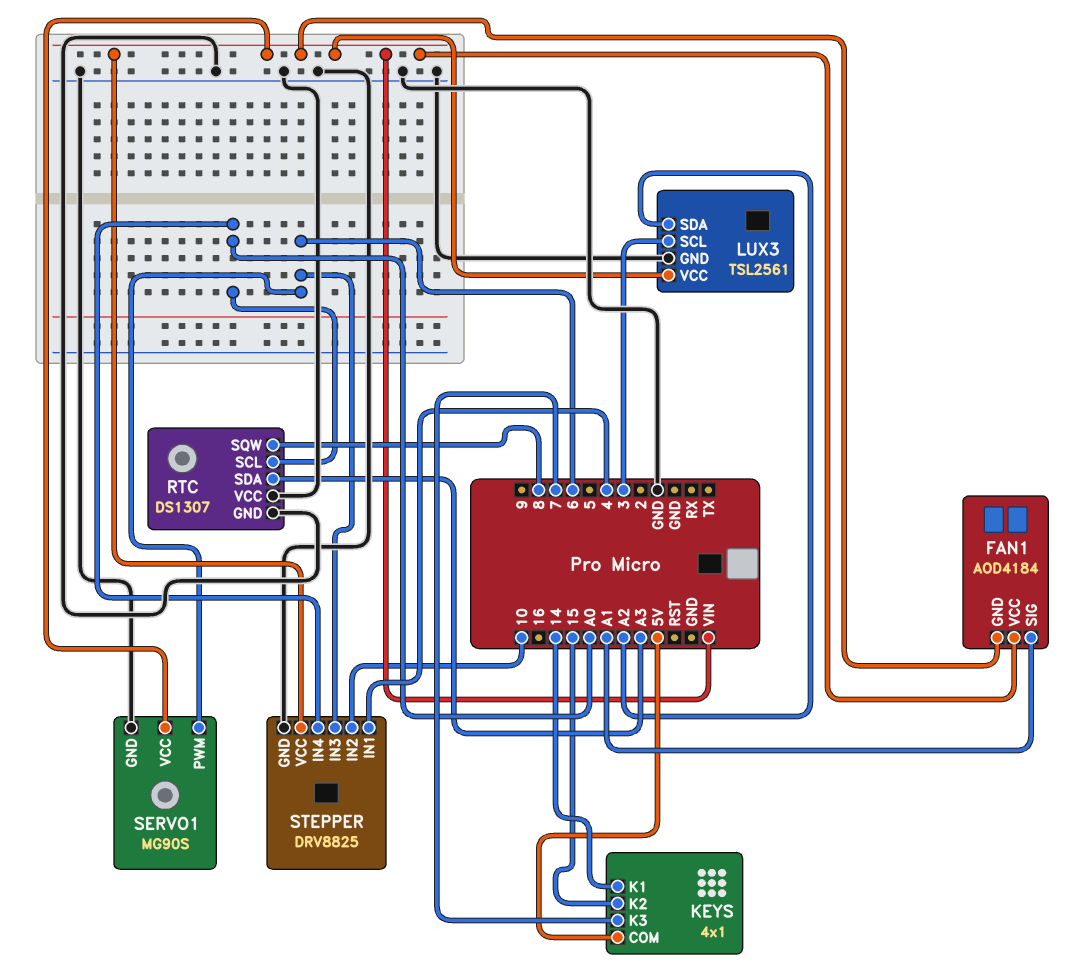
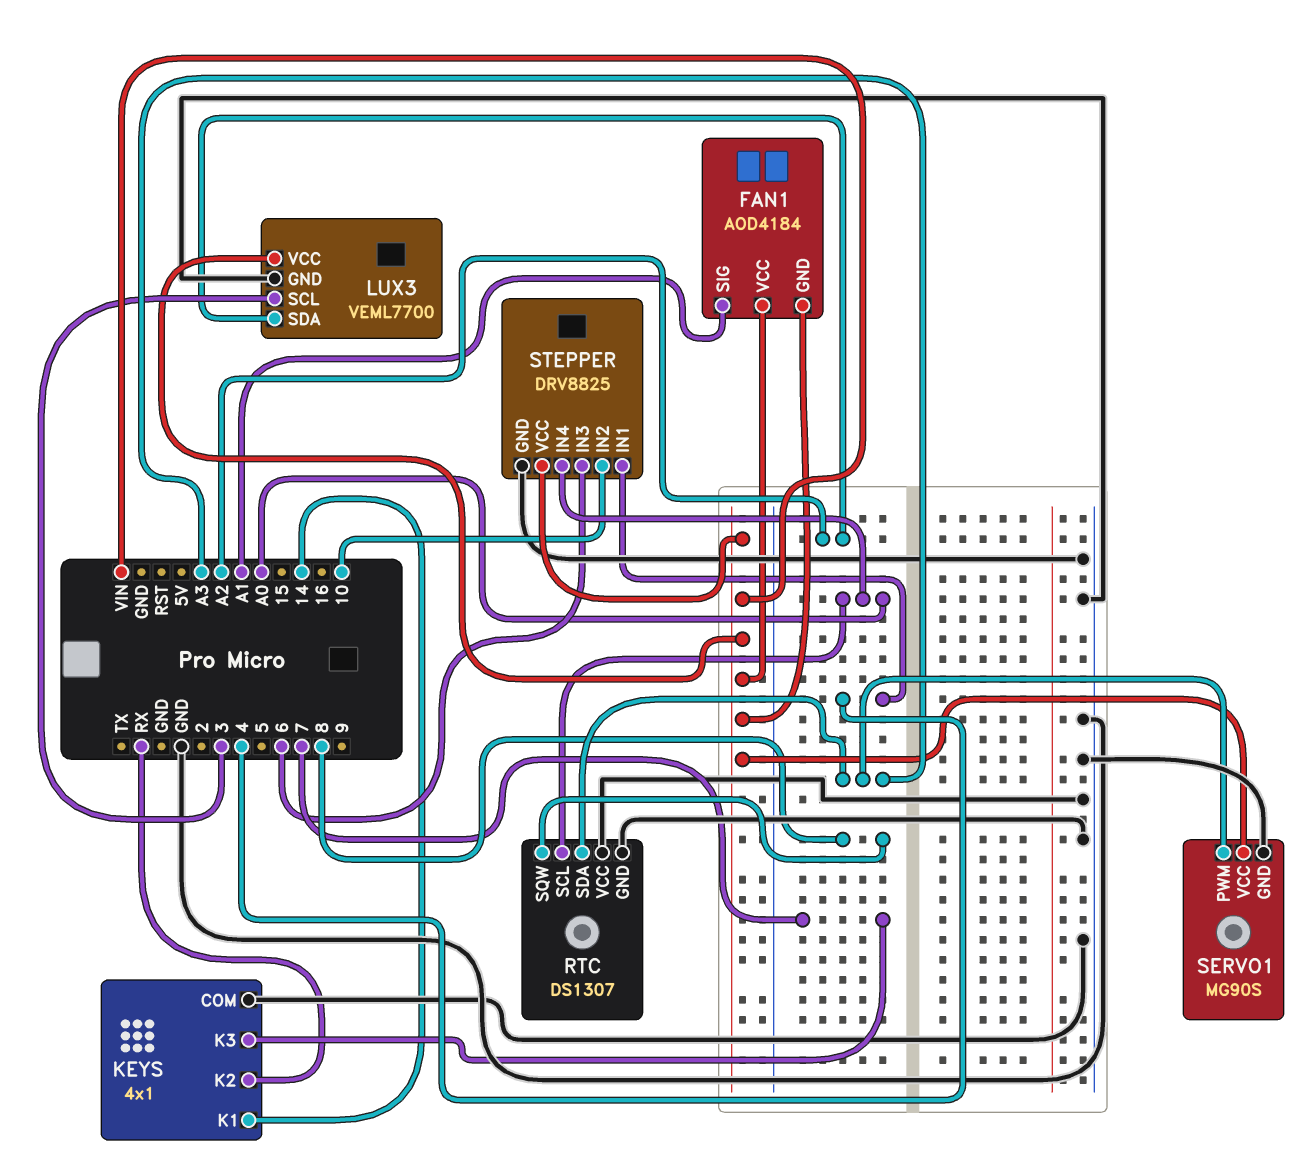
KEYS pin COM: 5V -> GND
KEYS pin K2: 15 -> RX
LUX3: TSL2561 -> VEML7700
SERVO1 pin PWM: 6 -> A3

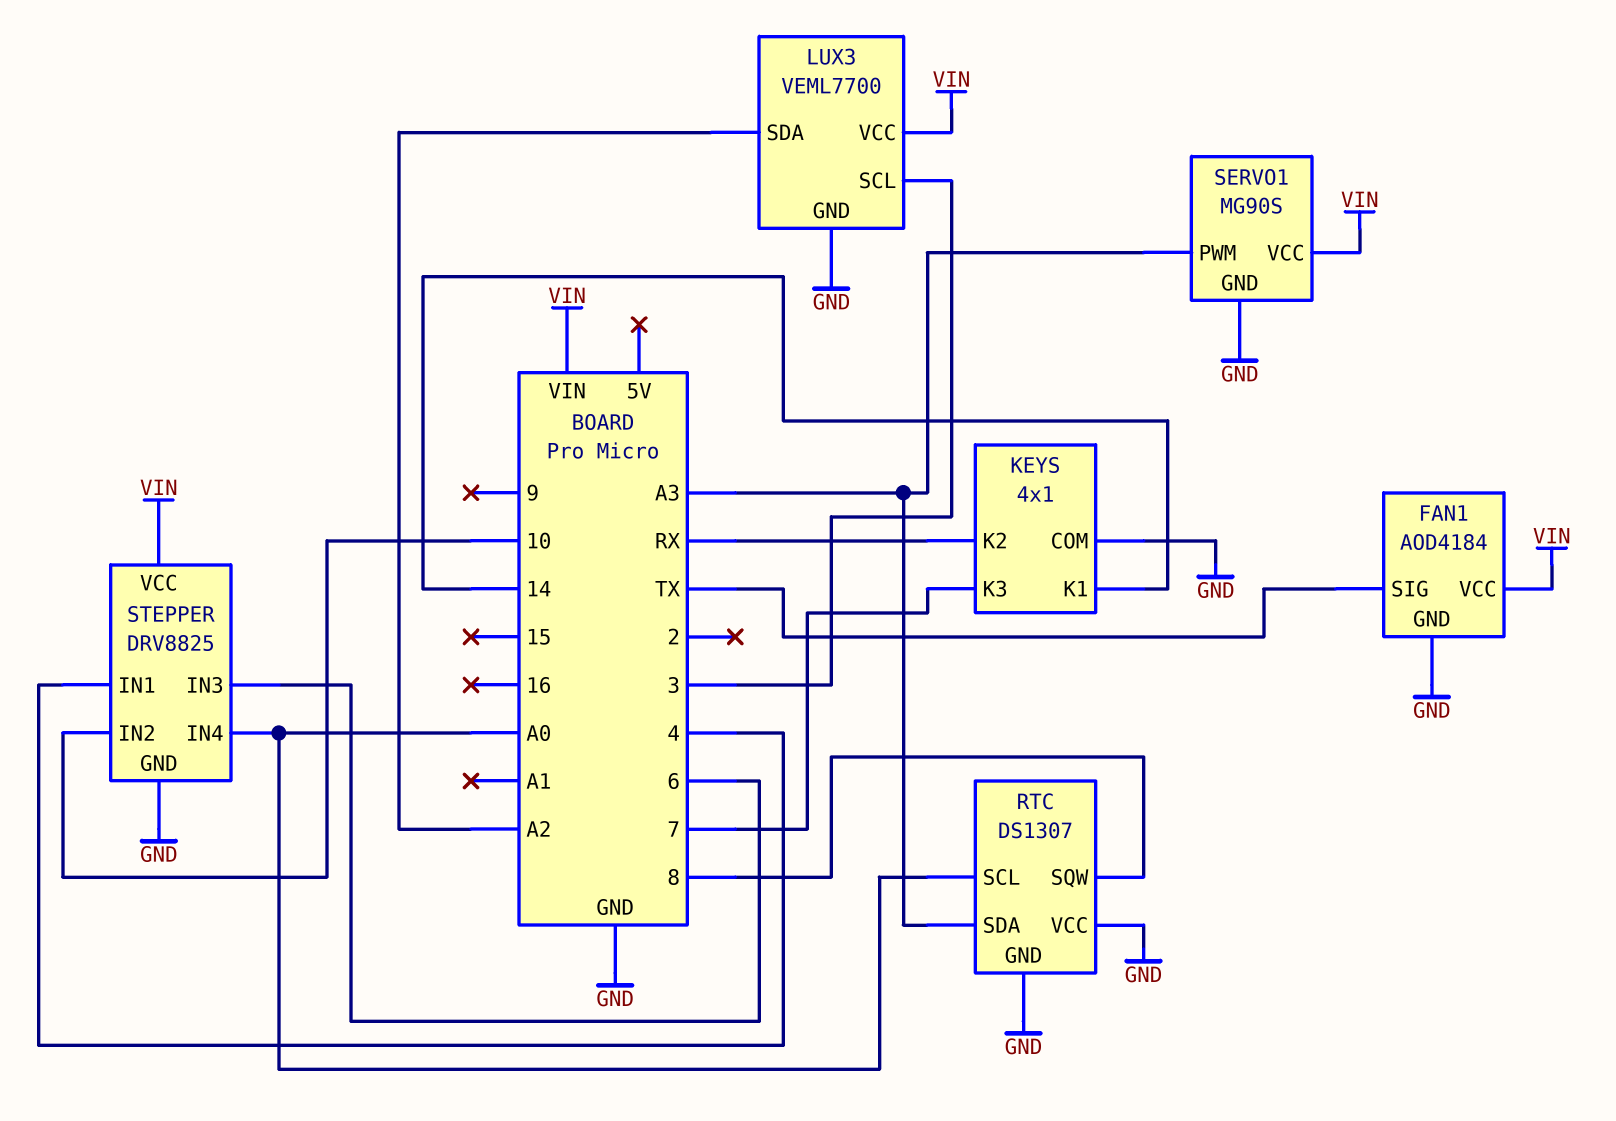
FAN1 pin GND: VIN -> GND
FAN1 pin SIG: A1 -> TX

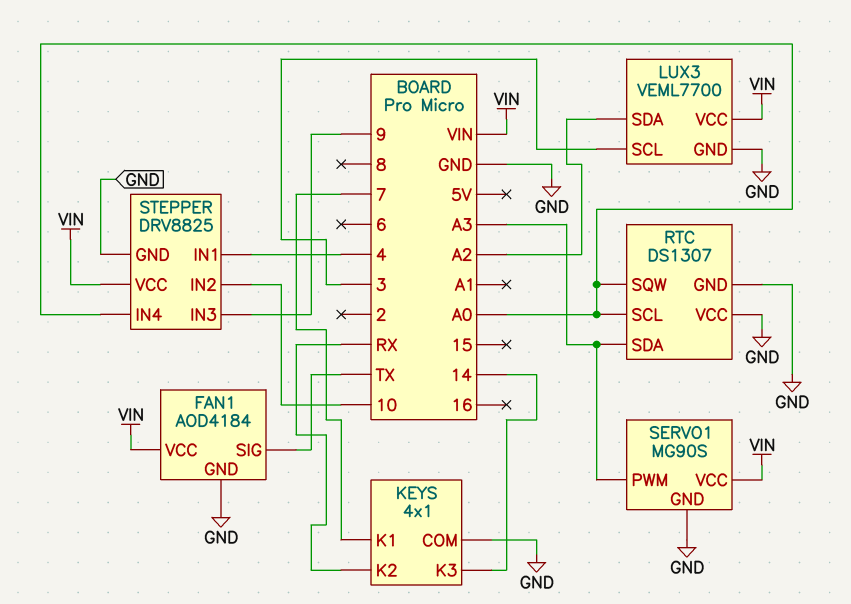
KEYS pin K1: 14 -> 7
KEYS pin K3: 7 -> 14
RTC pin SQW: 8 -> A0
STEPPER pin IN3: 6 -> 9

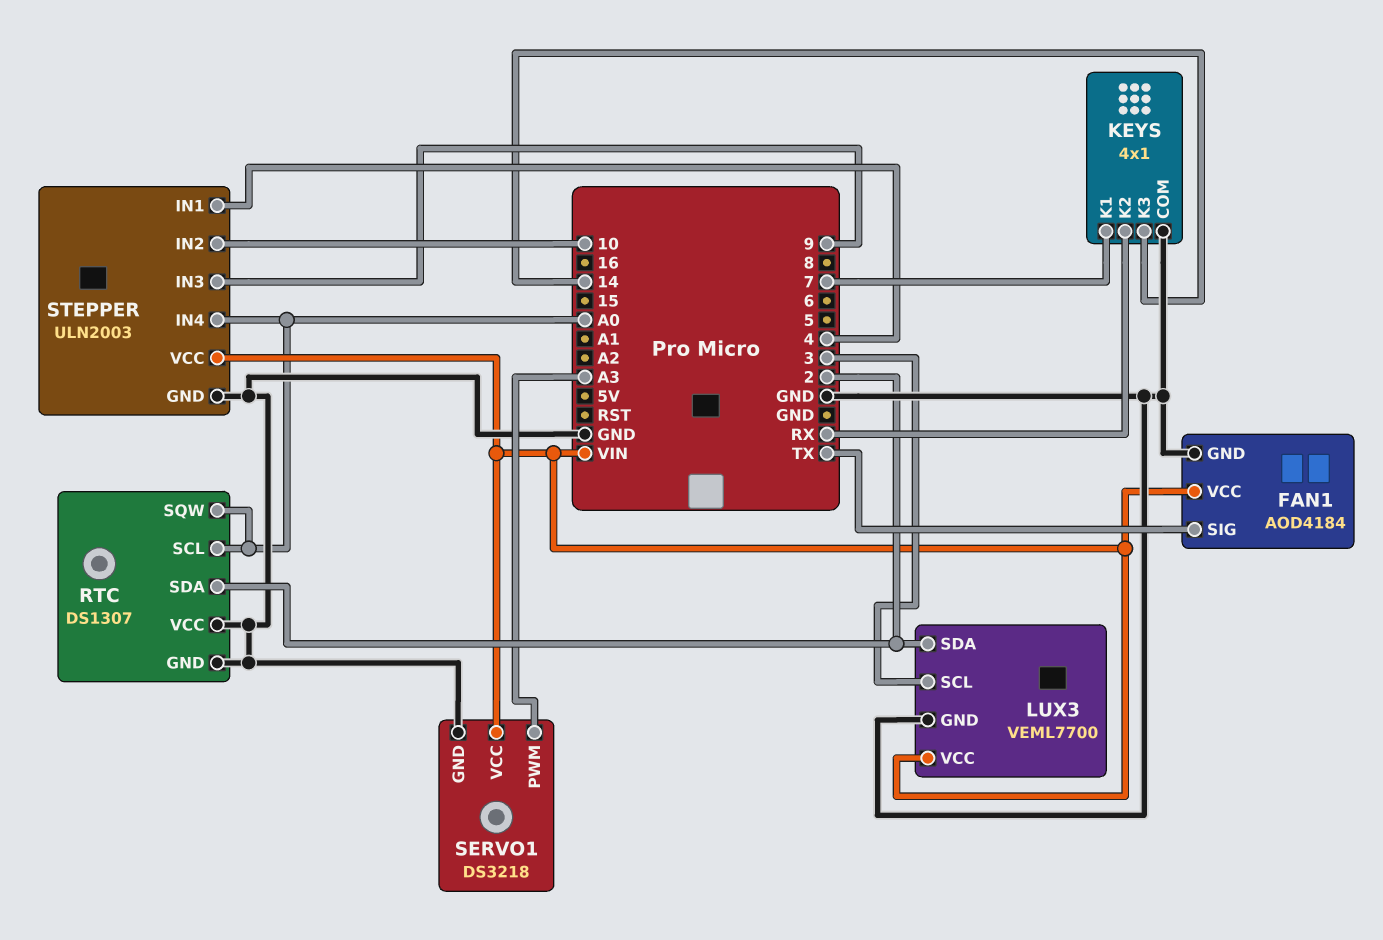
LUX3 pin SDA: A2 -> 2
RTC pin SDA: A3 -> 2
SERVO1: MG90S -> DS3218
STEPPER: DRV8825 -> ULN2003

